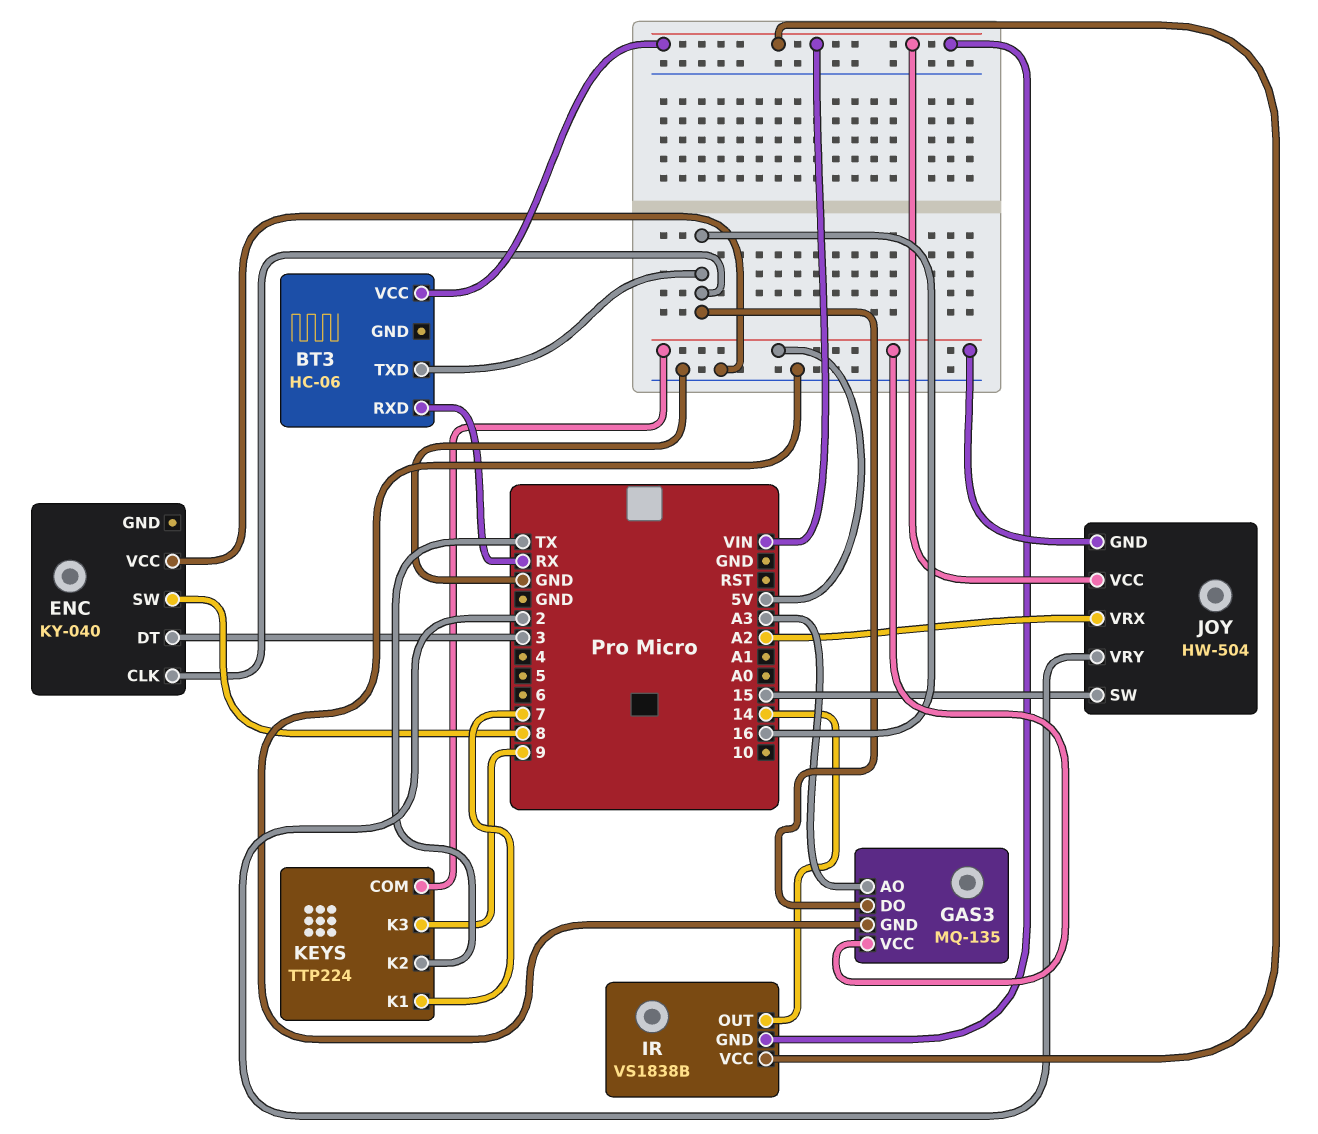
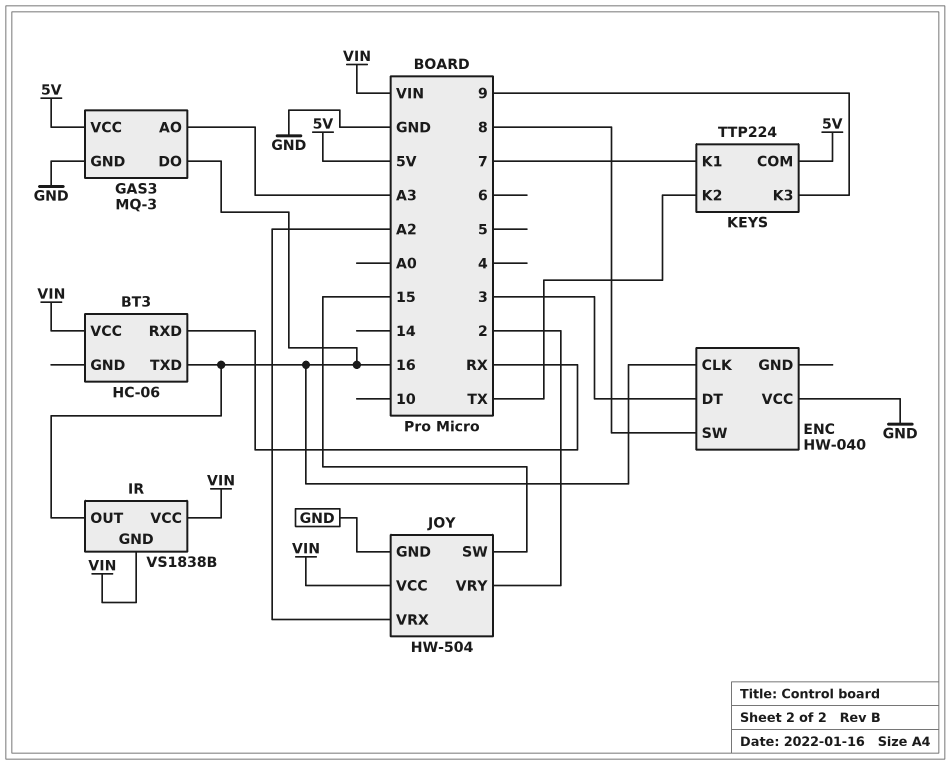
ENC: KY-040 -> HW-040
GAS3: MQ-135 -> MQ-3
IR pin OUT: 14 -> 16
JOY pin GND: 5V -> GND

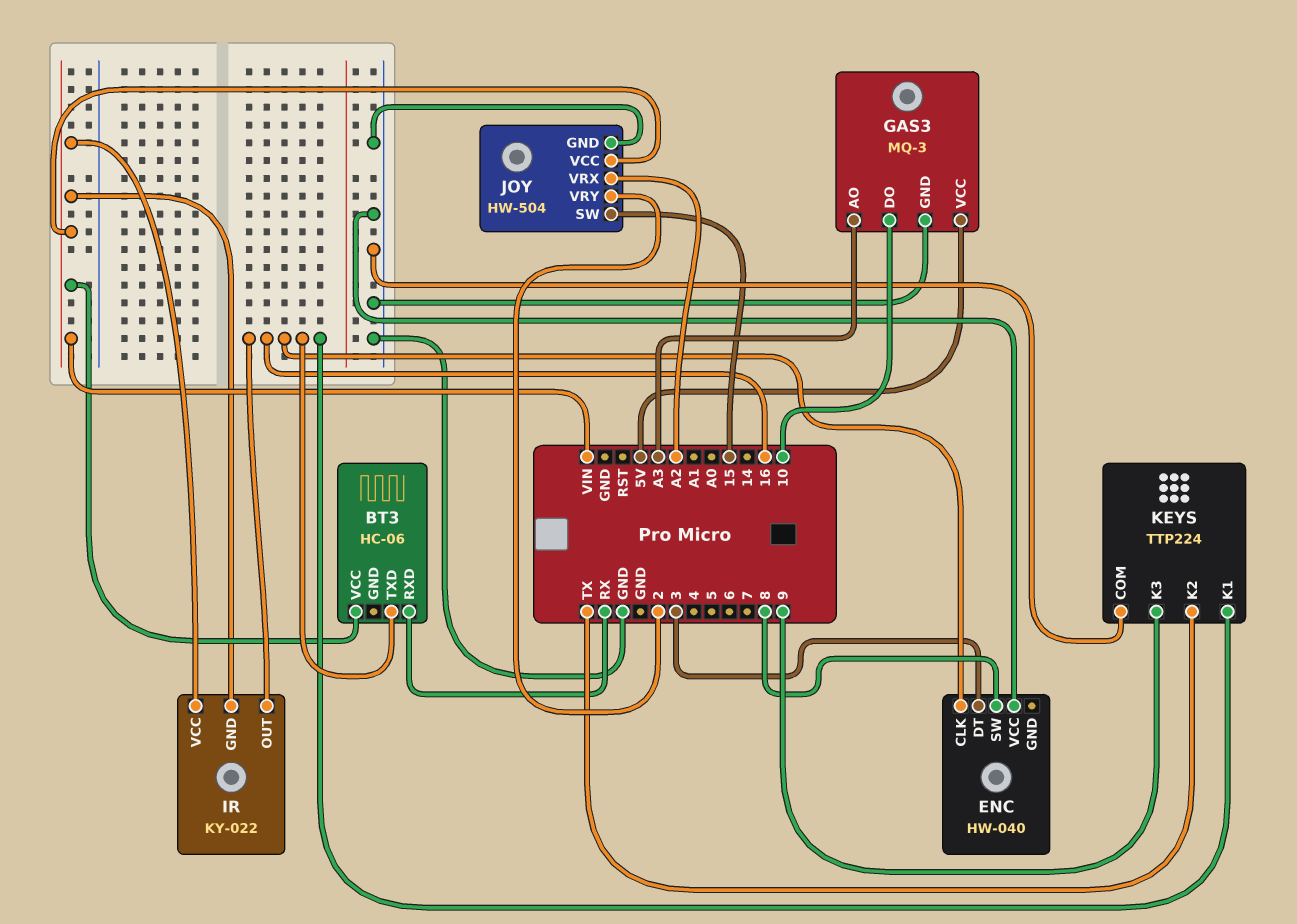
GAS3 pin DO: 16 -> 10
IR: VS1838B -> KY-022
KEYS pin COM: 5V -> GND
KEYS pin K1: 7 -> 16

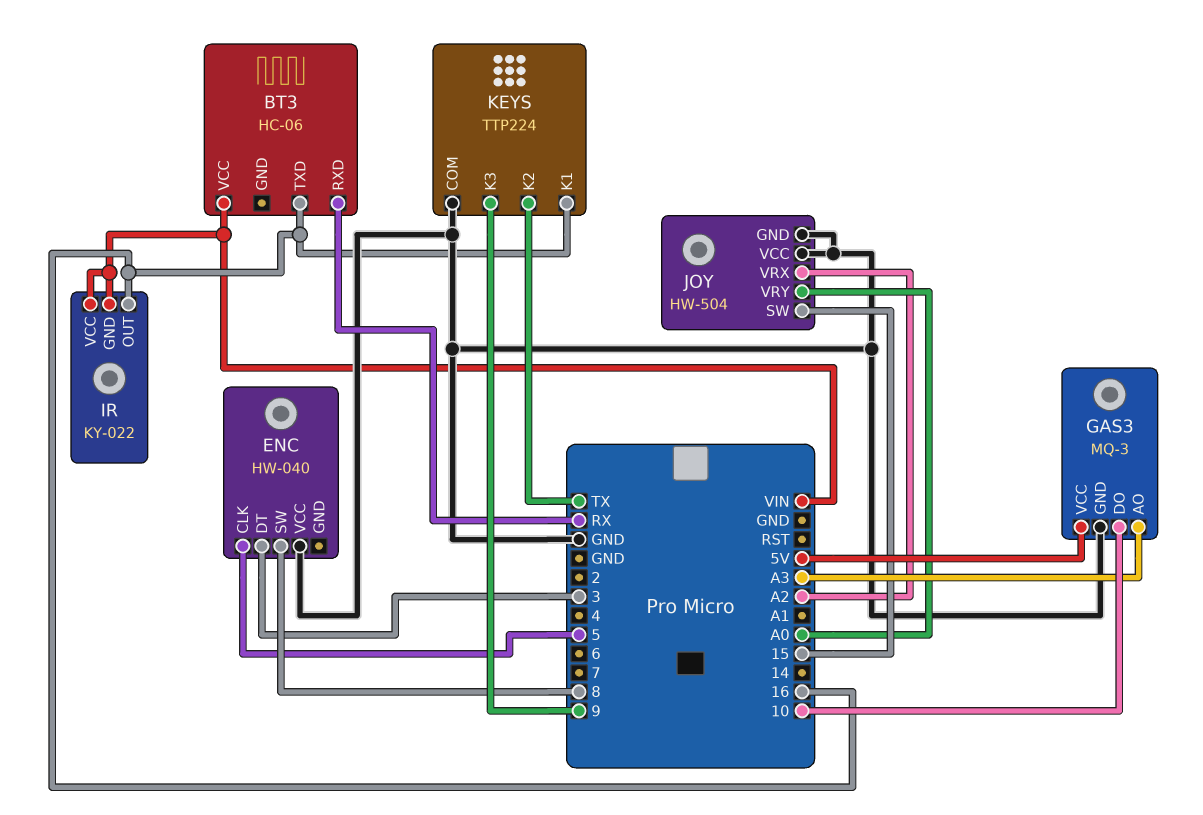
ENC pin CLK: 16 -> 5
JOY pin VCC: VIN -> GND
JOY pin VRY: 2 -> A0

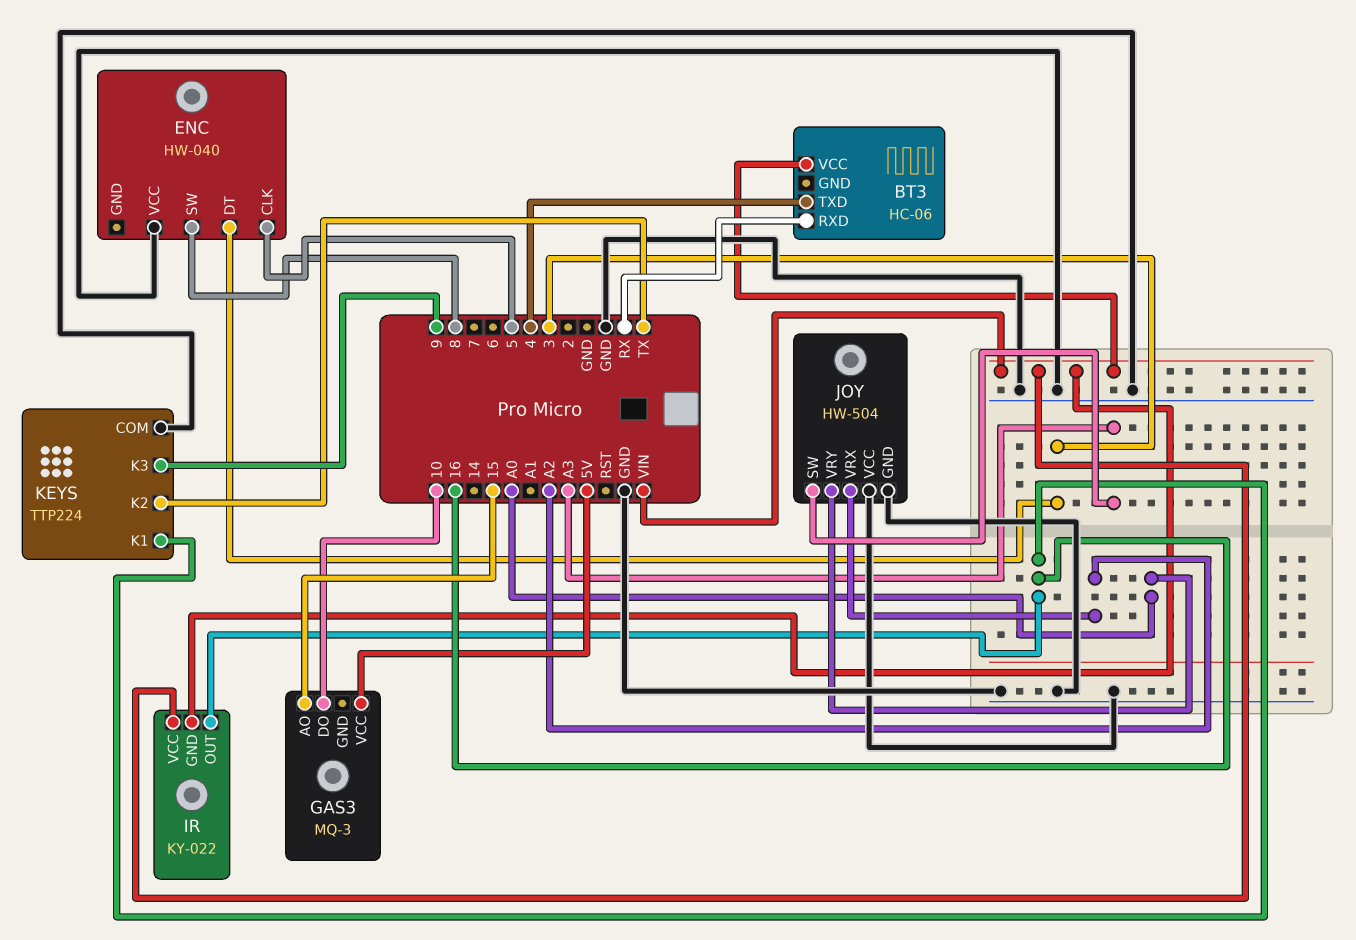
BT3 pin TXD: 16 -> 4
GAS3 pin AO: A3 -> 15
GAS3 pin GND: GND -> none
JOY pin SW: 15 -> A3

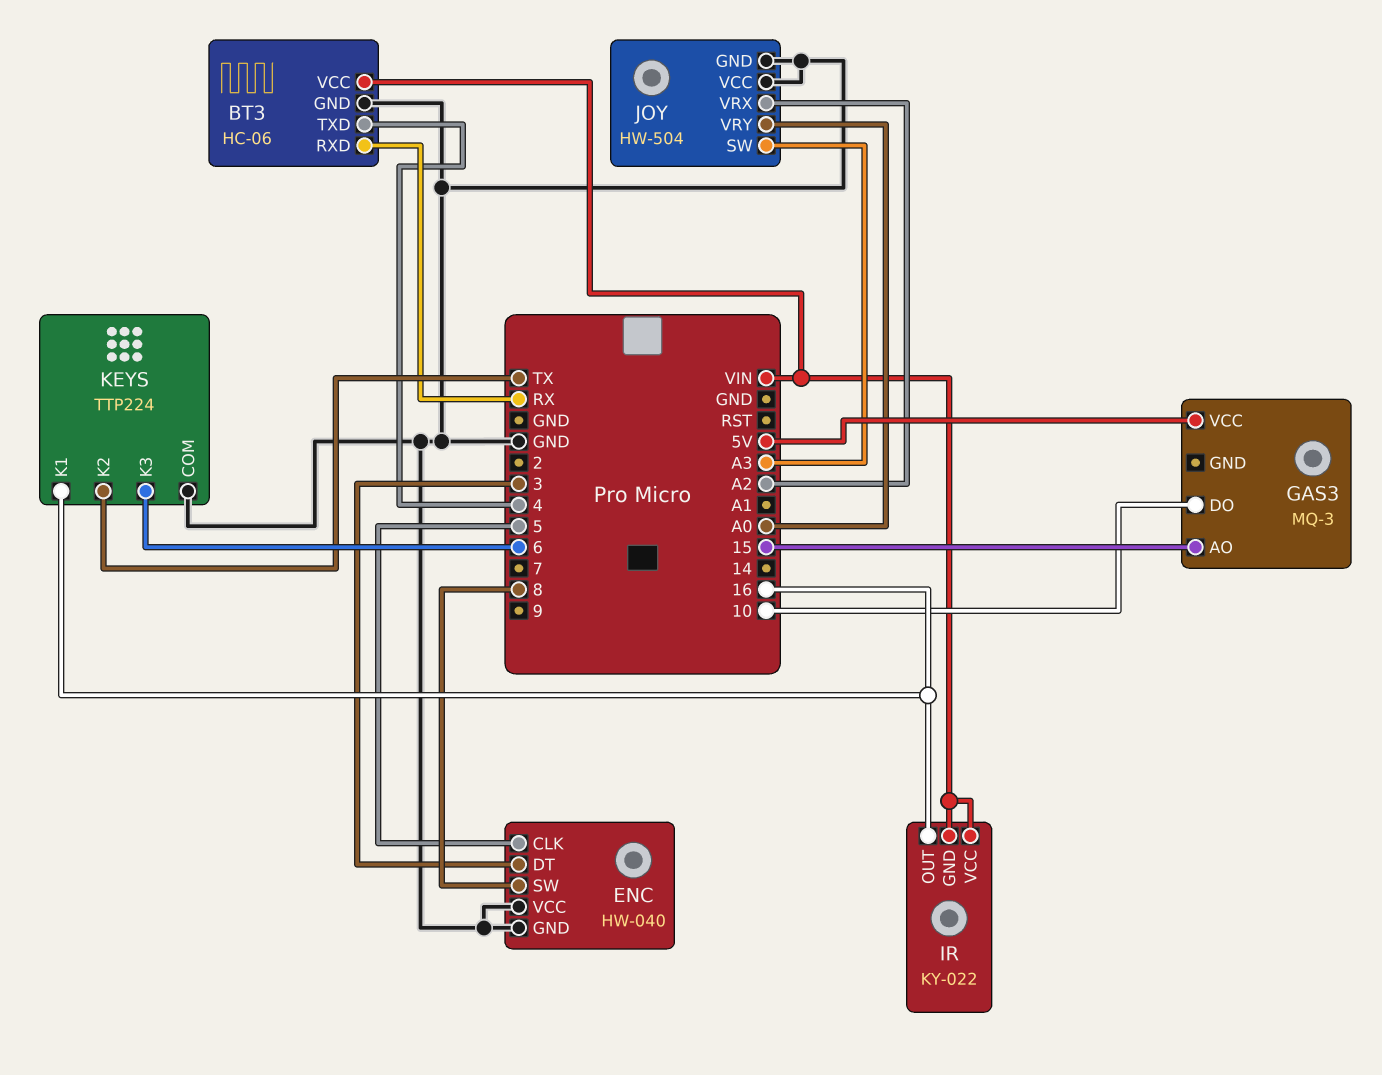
BT3 pin GND: none -> GND
ENC pin GND: none -> GND
KEYS pin K3: 9 -> 6

